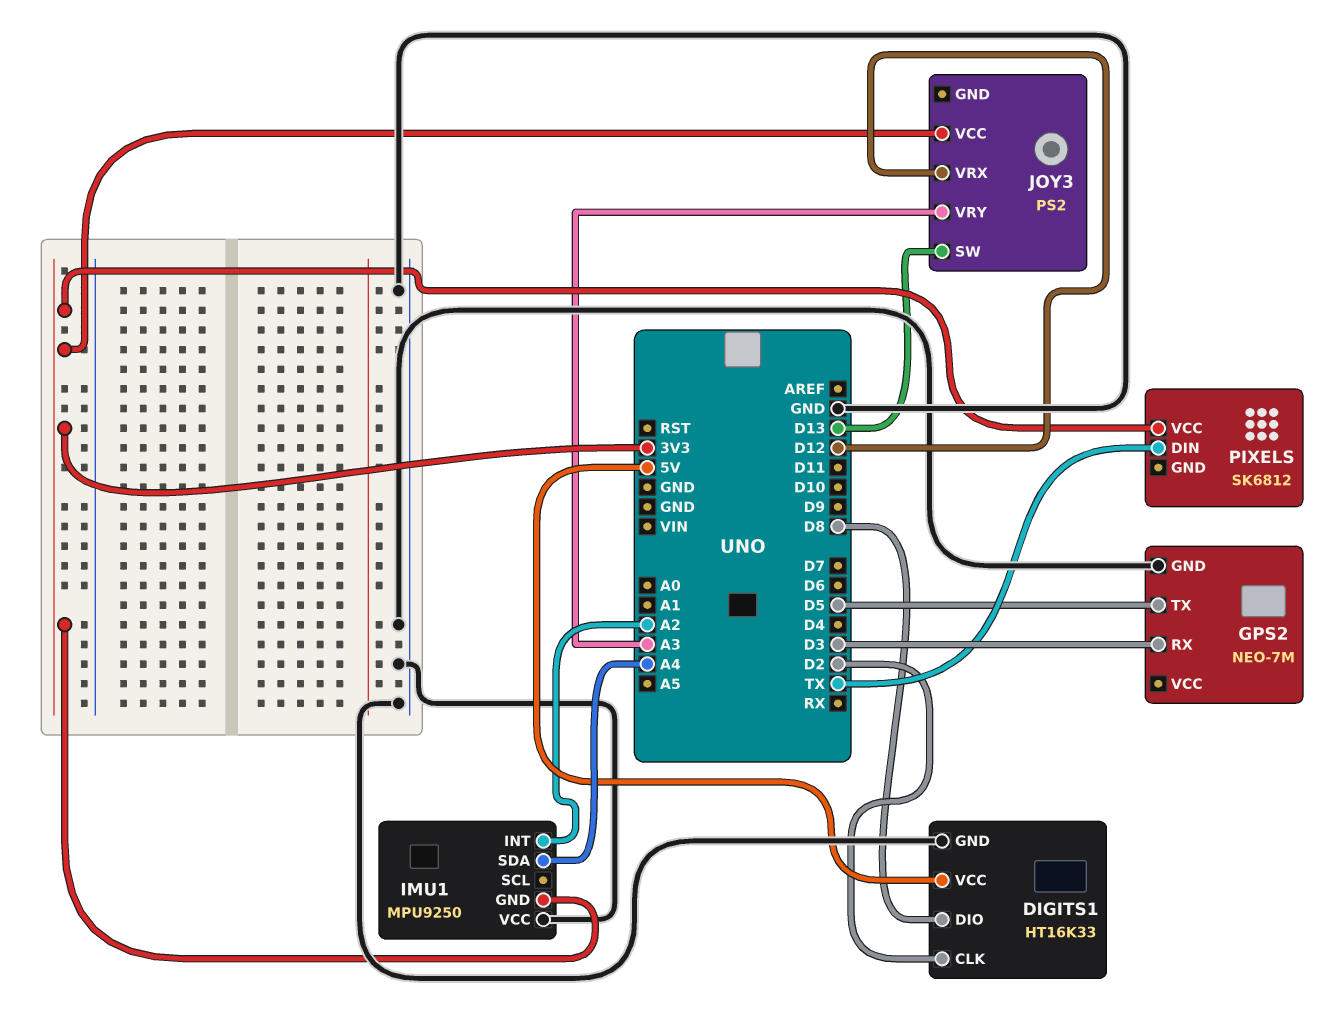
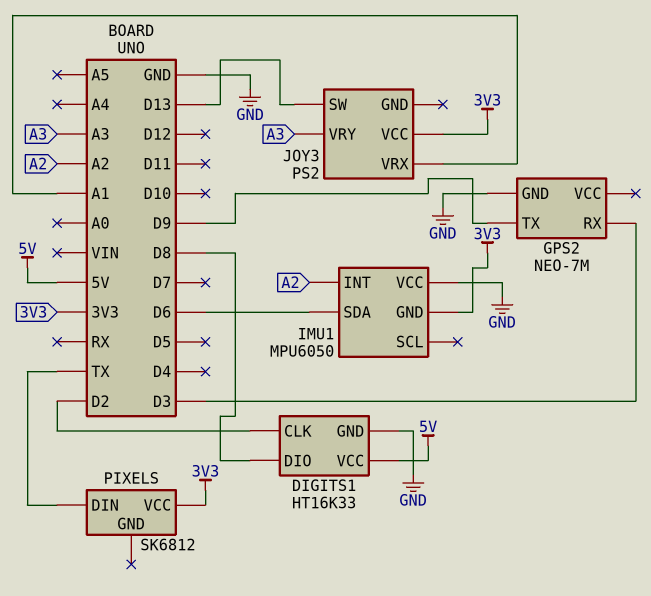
GPS2 pin TX: D5 -> D9
IMU1: MPU9250 -> MPU6050
IMU1 pin SDA: A4 -> D6
JOY3 pin VRX: D12 -> A1

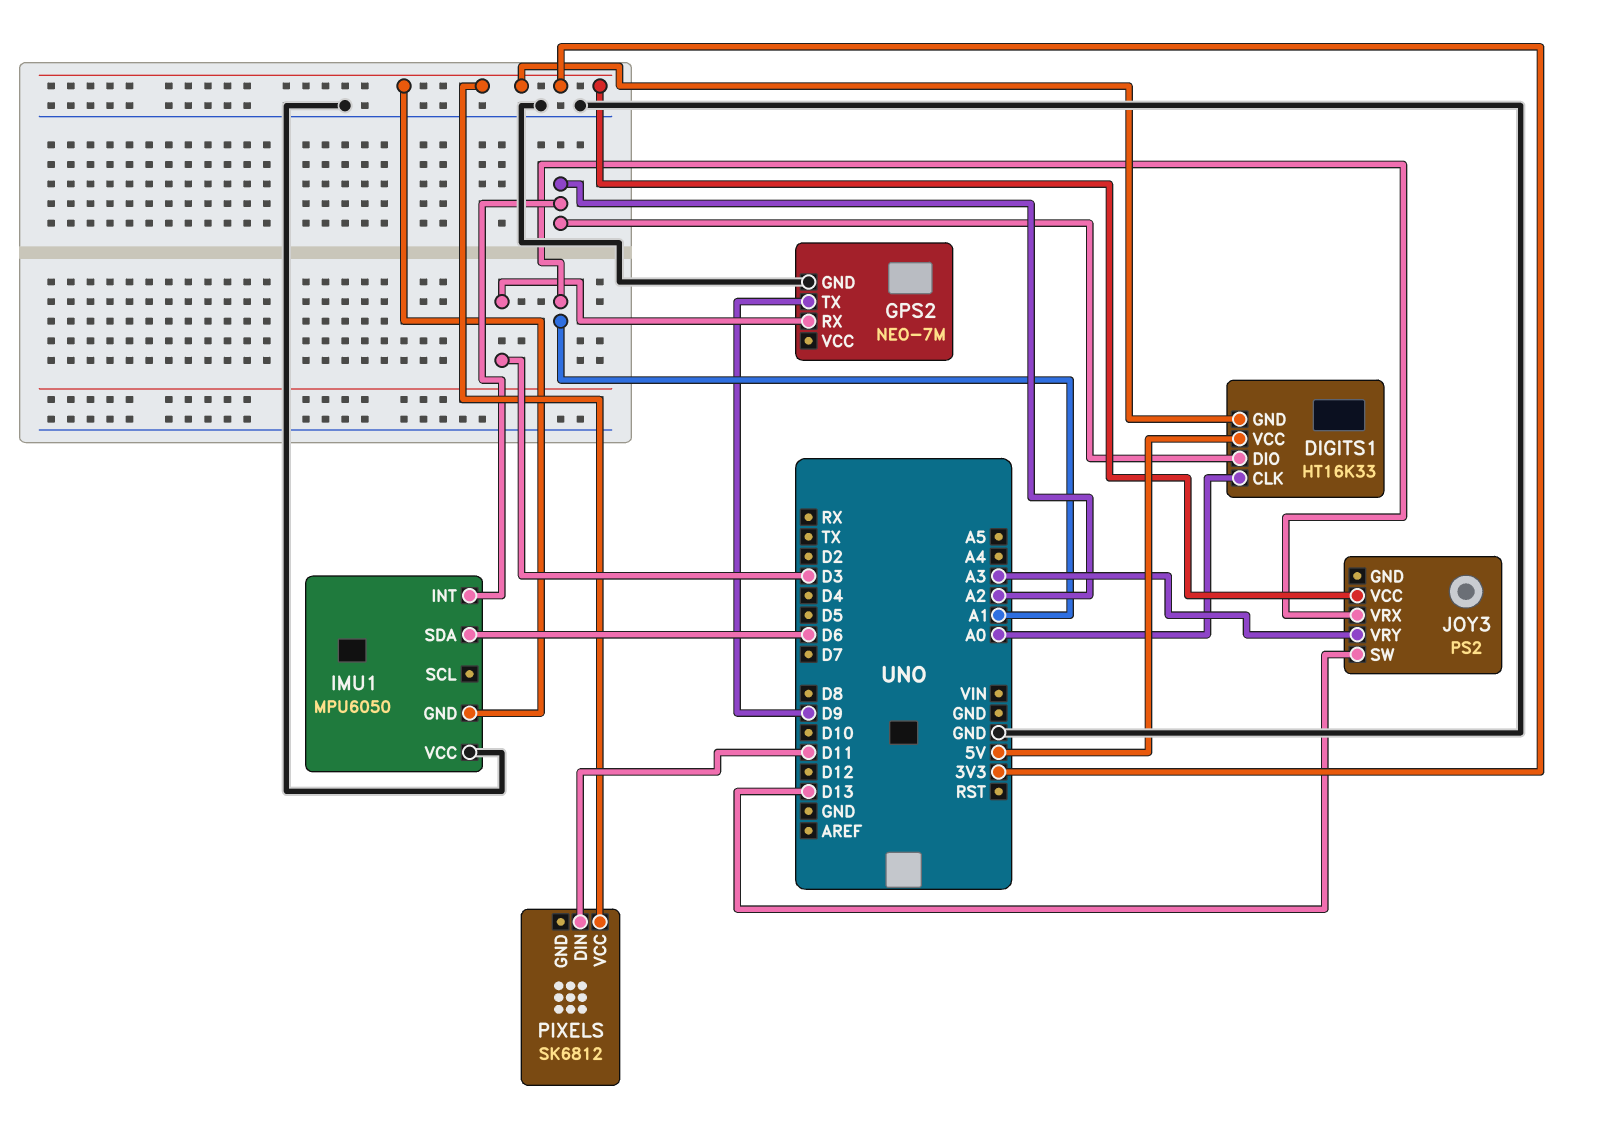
DIGITS1 pin CLK: D2 -> A0
DIGITS1 pin DIO: D8 -> A2
DIGITS1 pin GND: GND -> 3V3
PIXELS pin DIN: TX -> D11

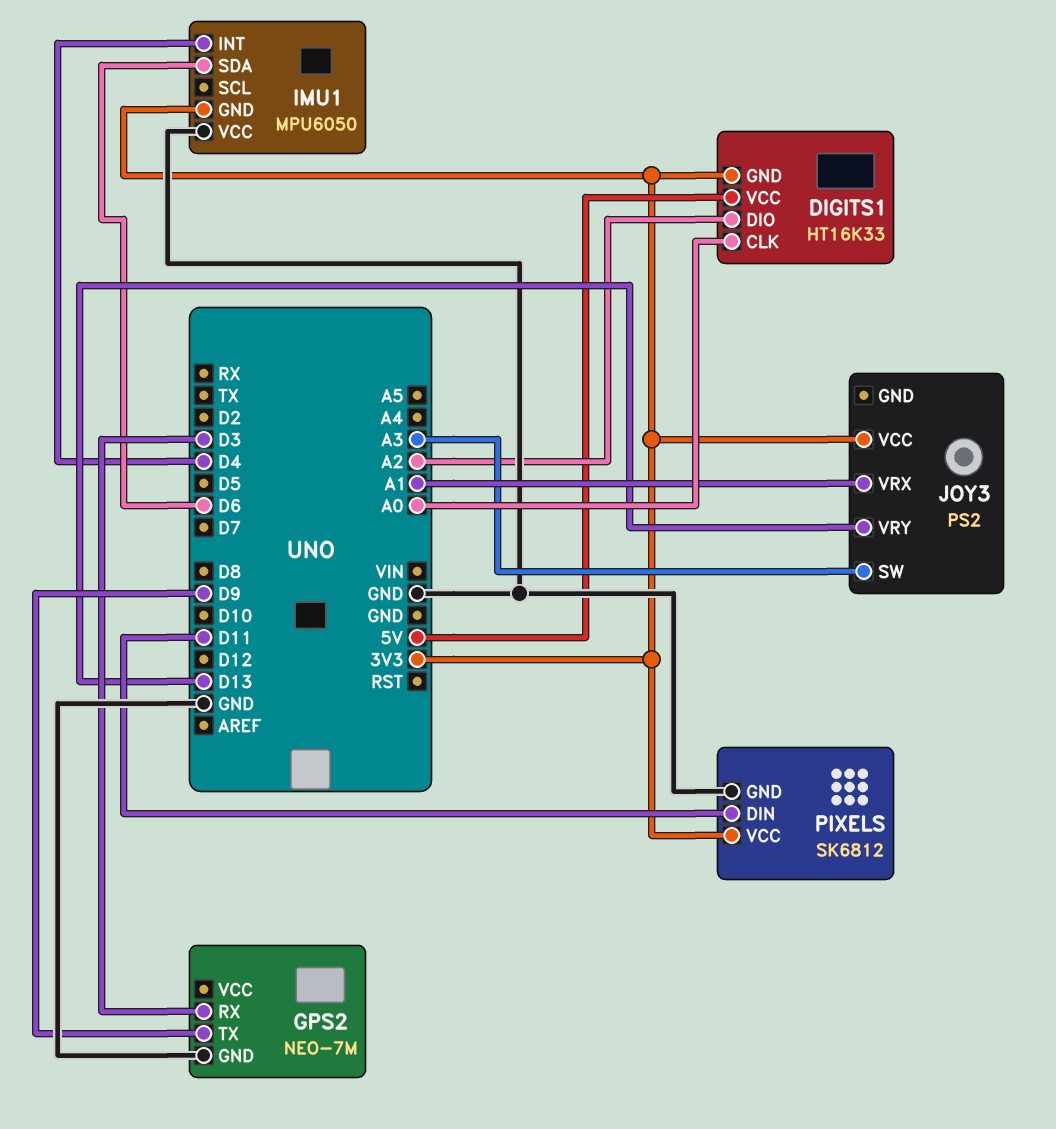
IMU1 pin INT: A2 -> D4
JOY3 pin SW: D13 -> A3
JOY3 pin VRY: A3 -> D13
PIXELS pin GND: none -> GND

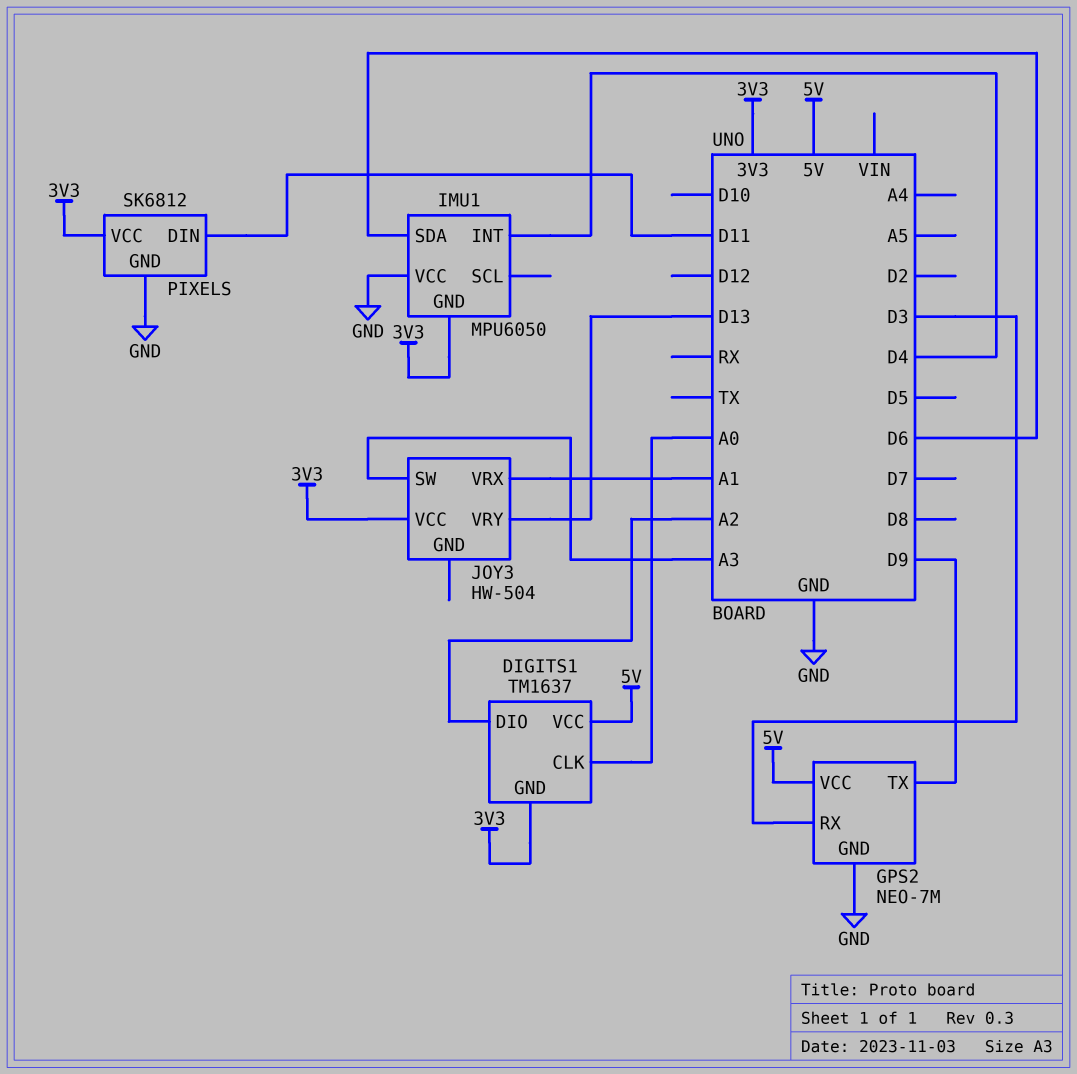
DIGITS1: HT16K33 -> TM1637
GPS2 pin VCC: none -> 5V
JOY3: PS2 -> HW-504

